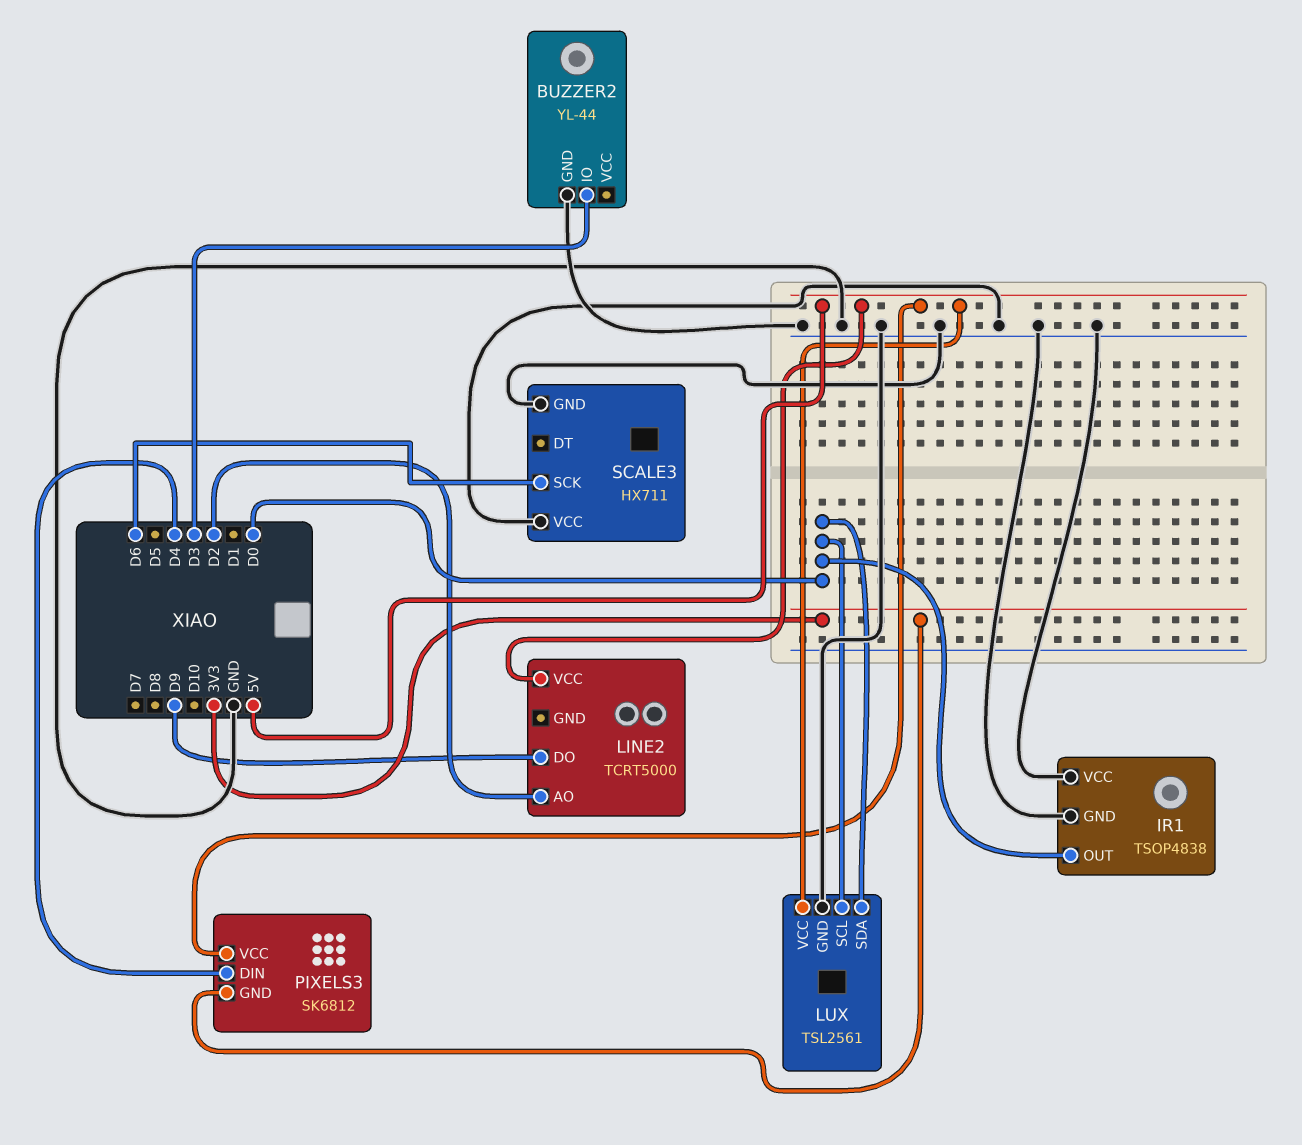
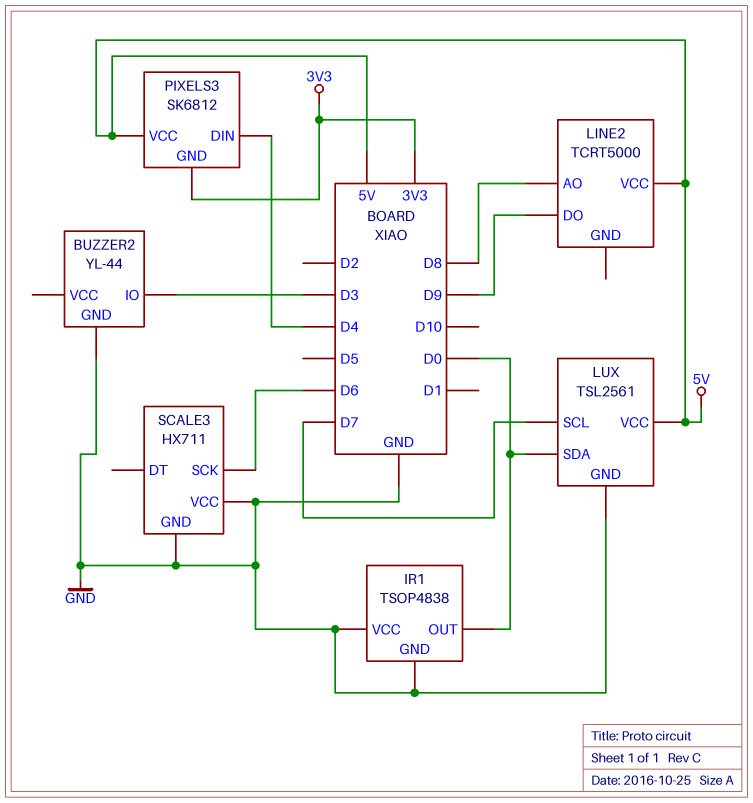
LINE2 pin AO: D2 -> D8
LUX pin SCL: D0 -> D7

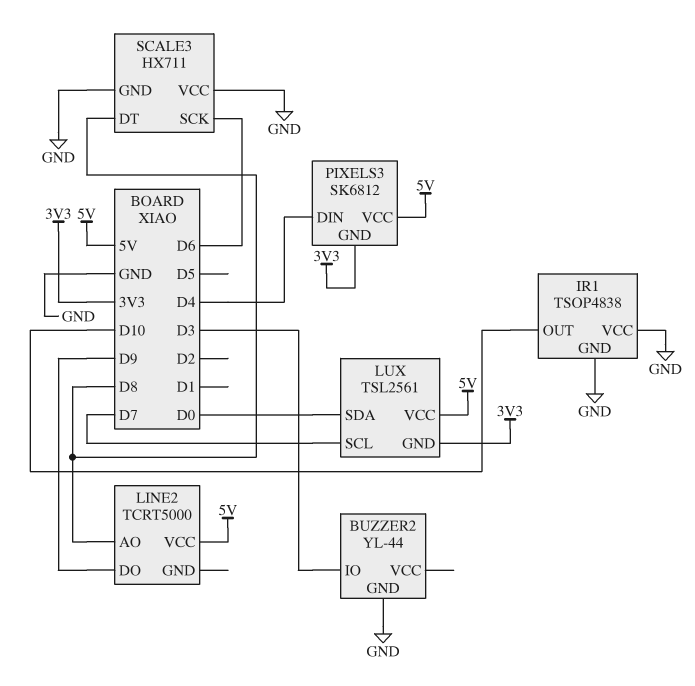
IR1 pin OUT: D0 -> D10
LUX pin GND: GND -> 3V3
SCALE3 pin DT: none -> D8

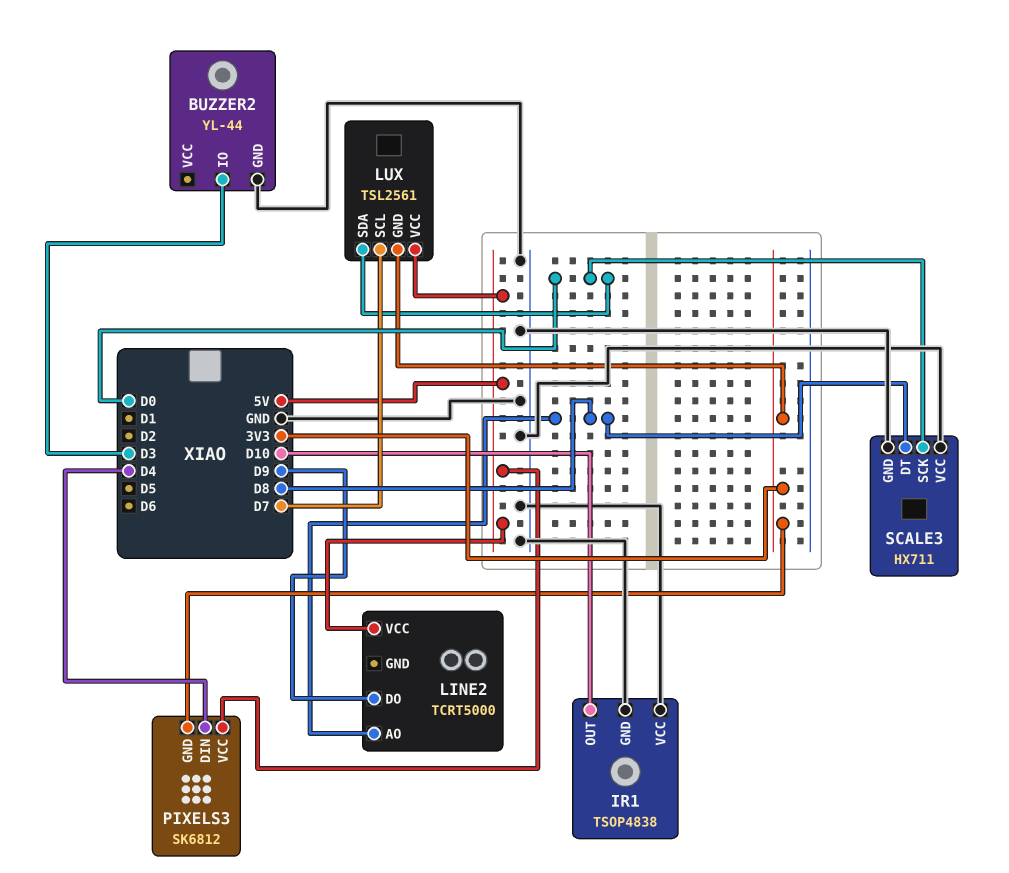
SCALE3 pin SCK: D6 -> D0

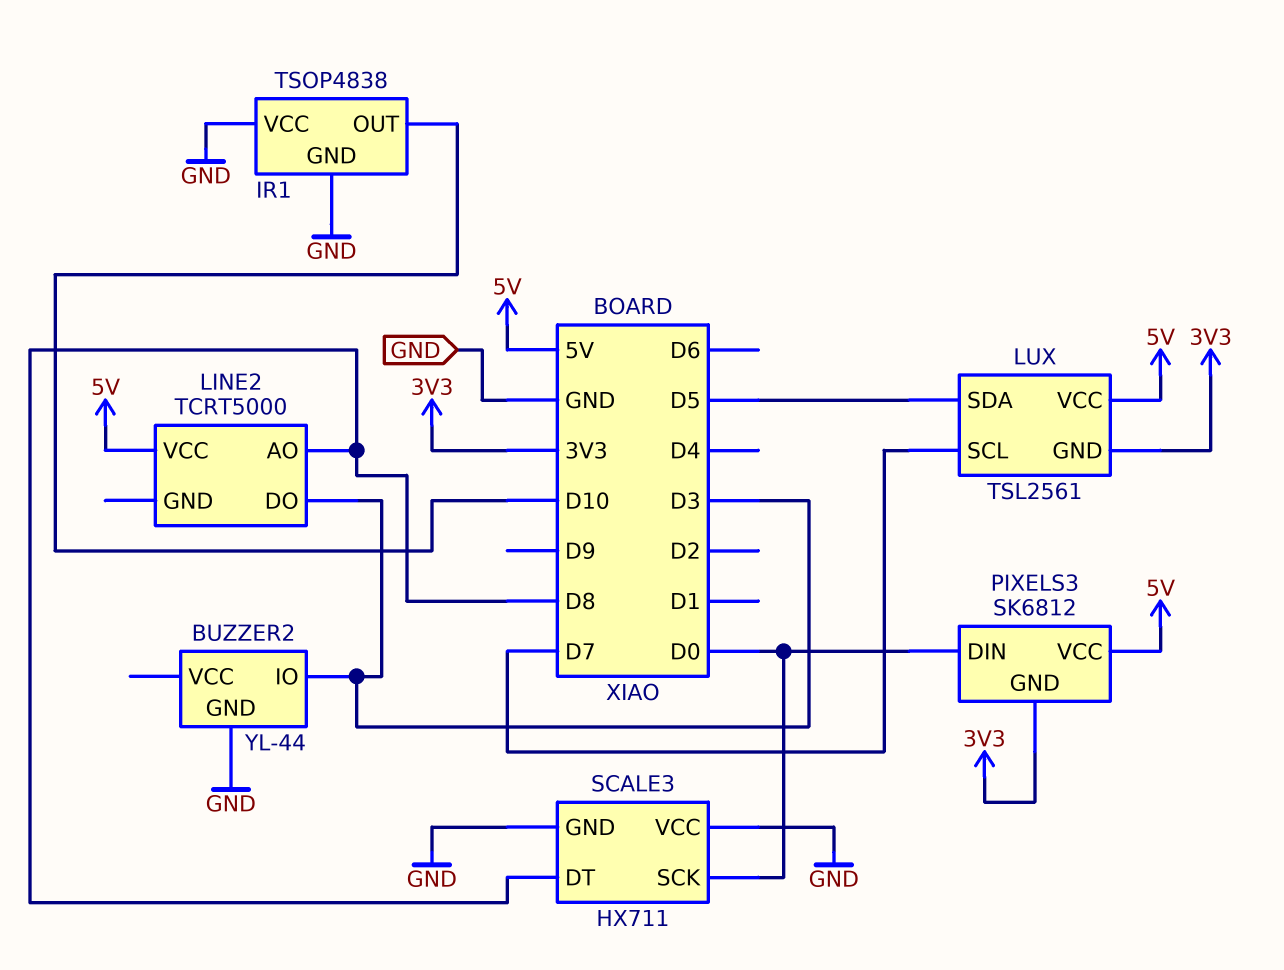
LINE2 pin DO: D9 -> D3
LUX pin SDA: D0 -> D5
PIXELS3 pin DIN: D4 -> D0

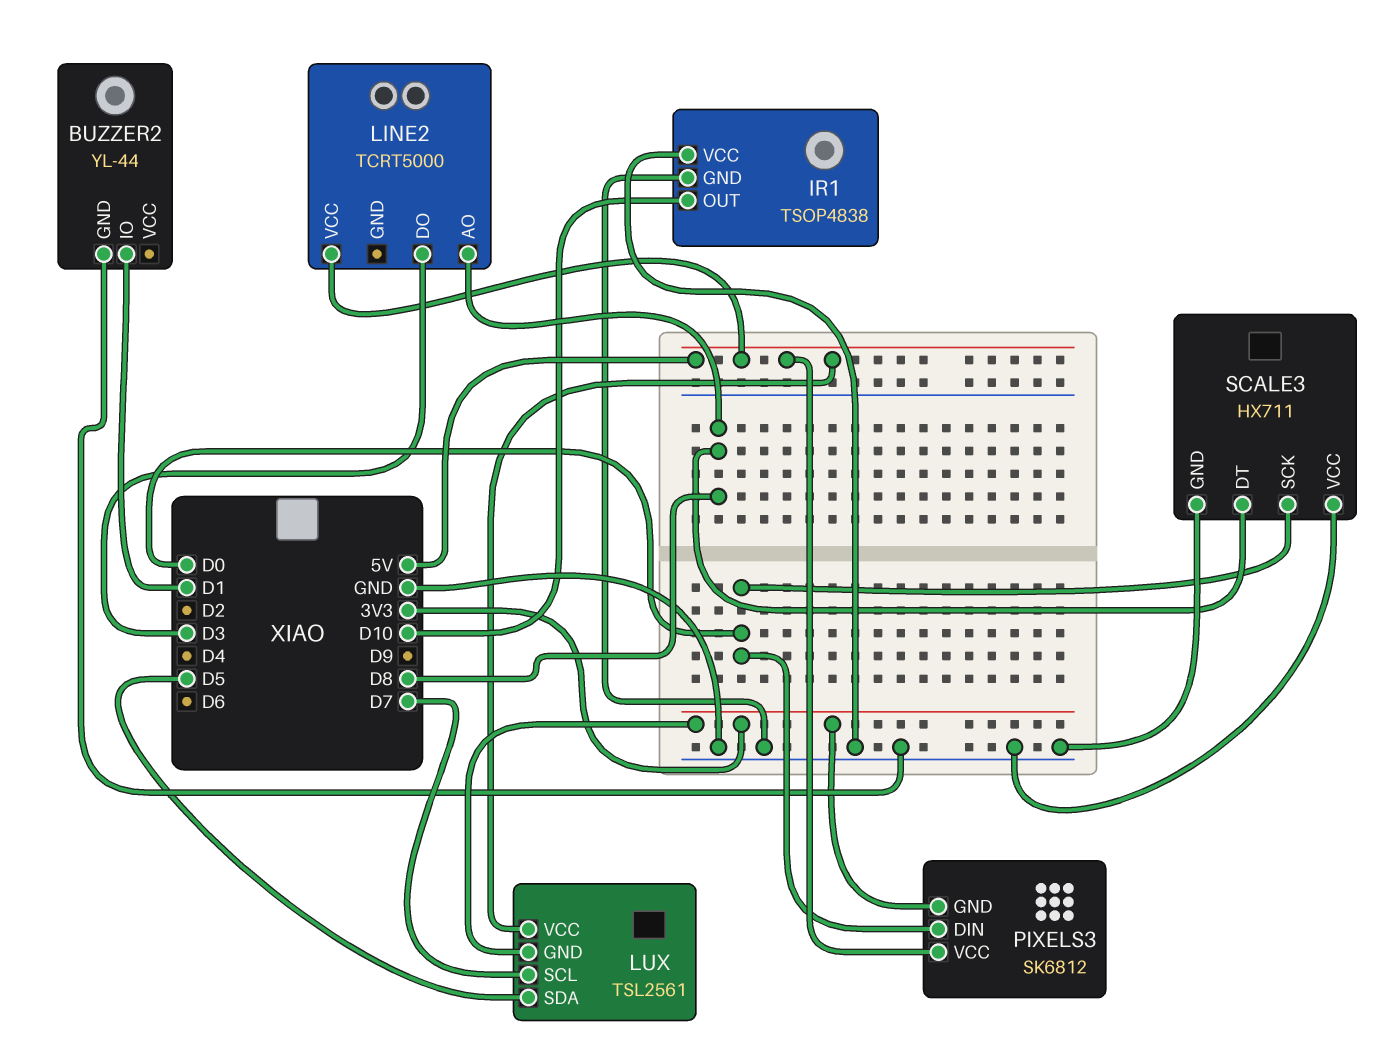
BUZZER2 pin IO: D3 -> D1

